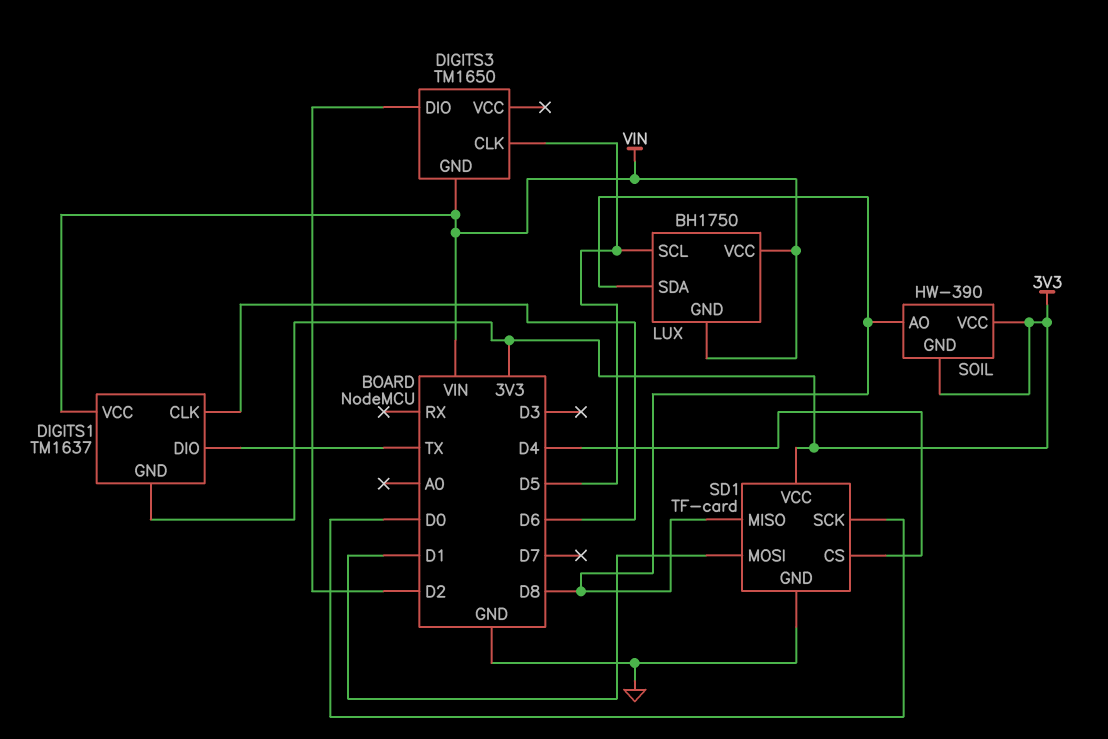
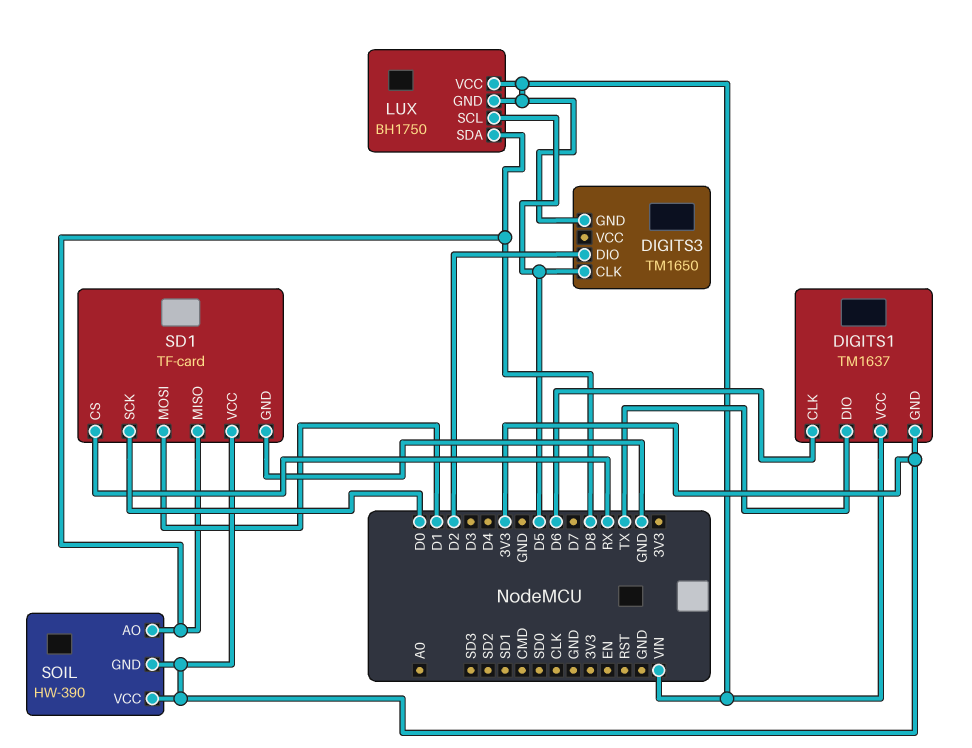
SD1 pin CS: D4 -> RX

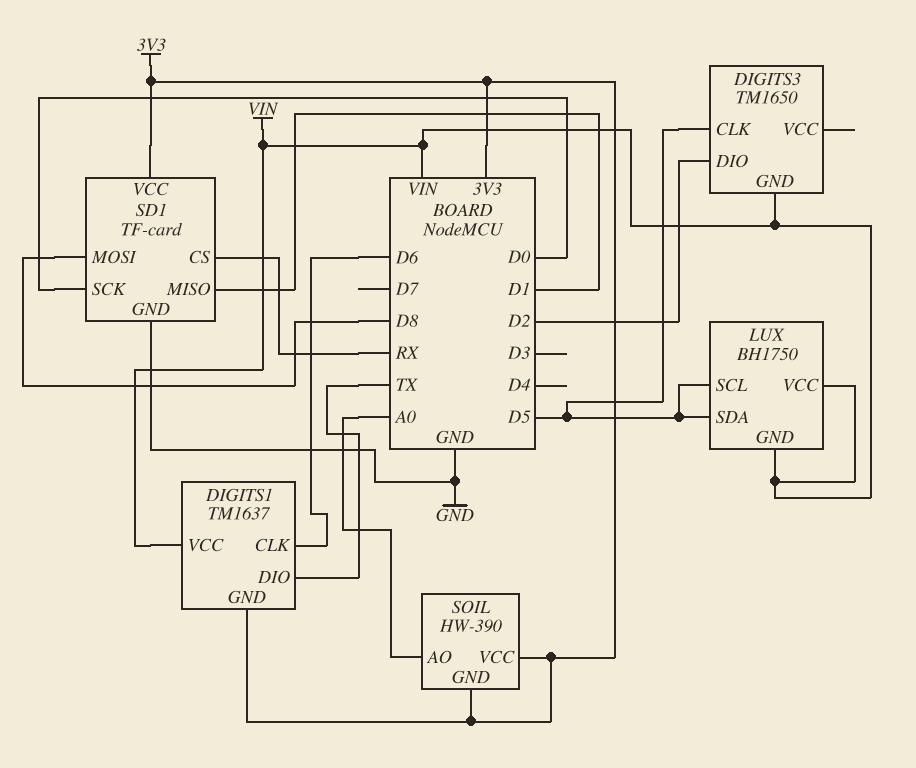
LUX pin SDA: D8 -> D5
SD1 pin MISO: D8 -> D1
SD1 pin MOSI: D1 -> D8
SOIL pin AO: D8 -> A0

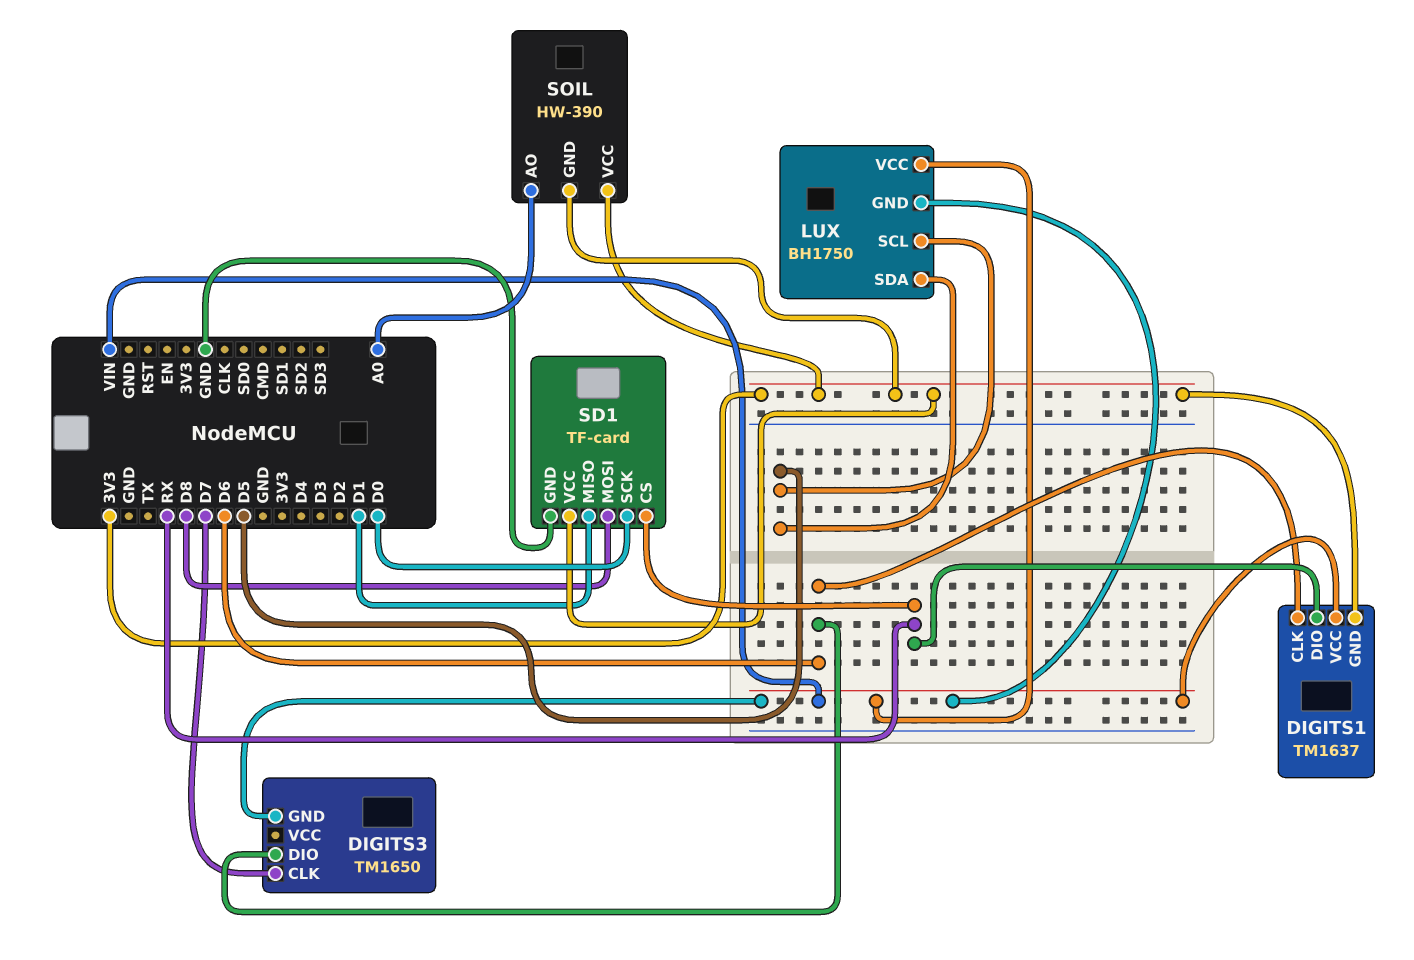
DIGITS1 pin DIO: TX -> RX
DIGITS3 pin CLK: D5 -> D7
DIGITS3 pin DIO: D2 -> D6

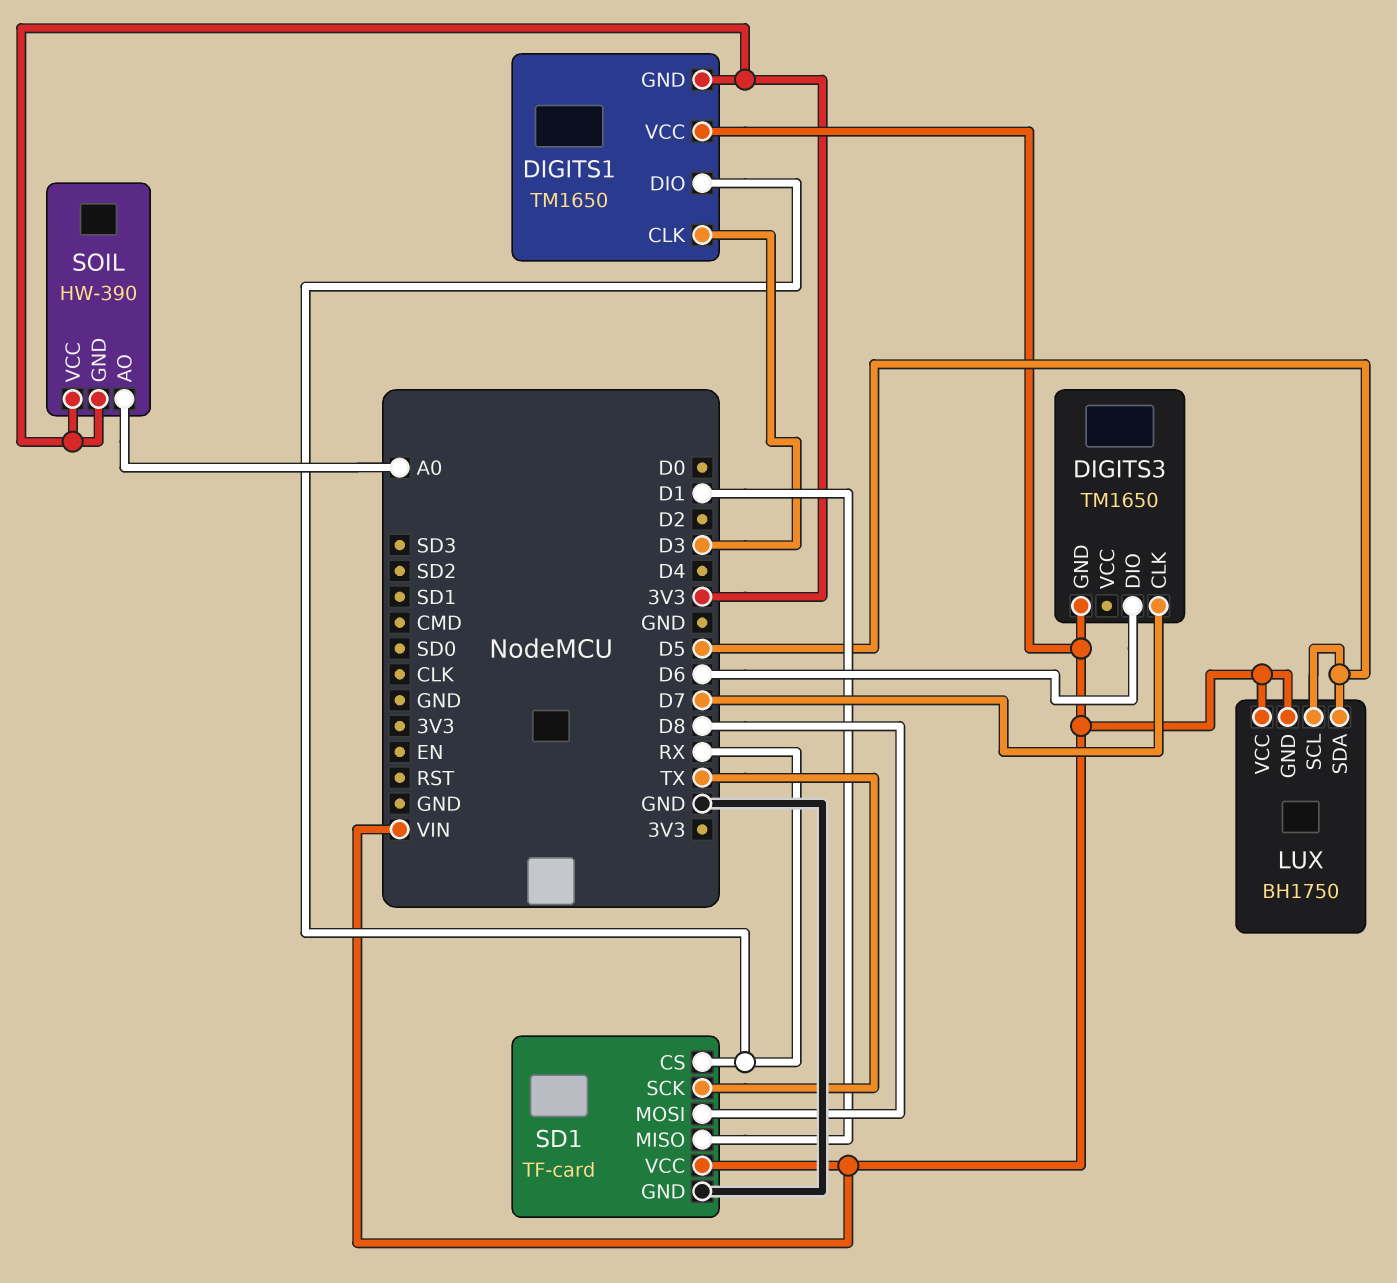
DIGITS1: TM1637 -> TM1650
DIGITS1 pin CLK: D6 -> D3
SD1 pin SCK: D0 -> TX
SD1 pin VCC: 3V3 -> VIN

